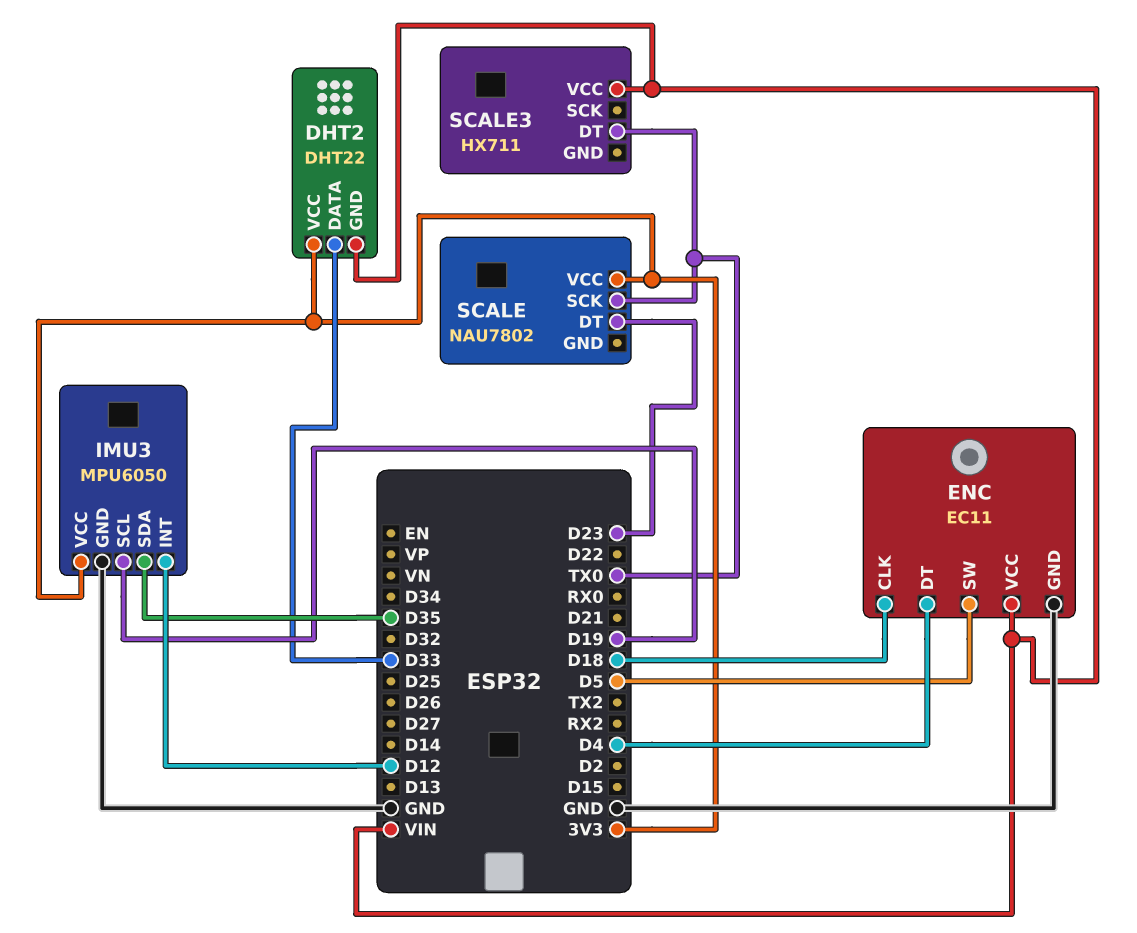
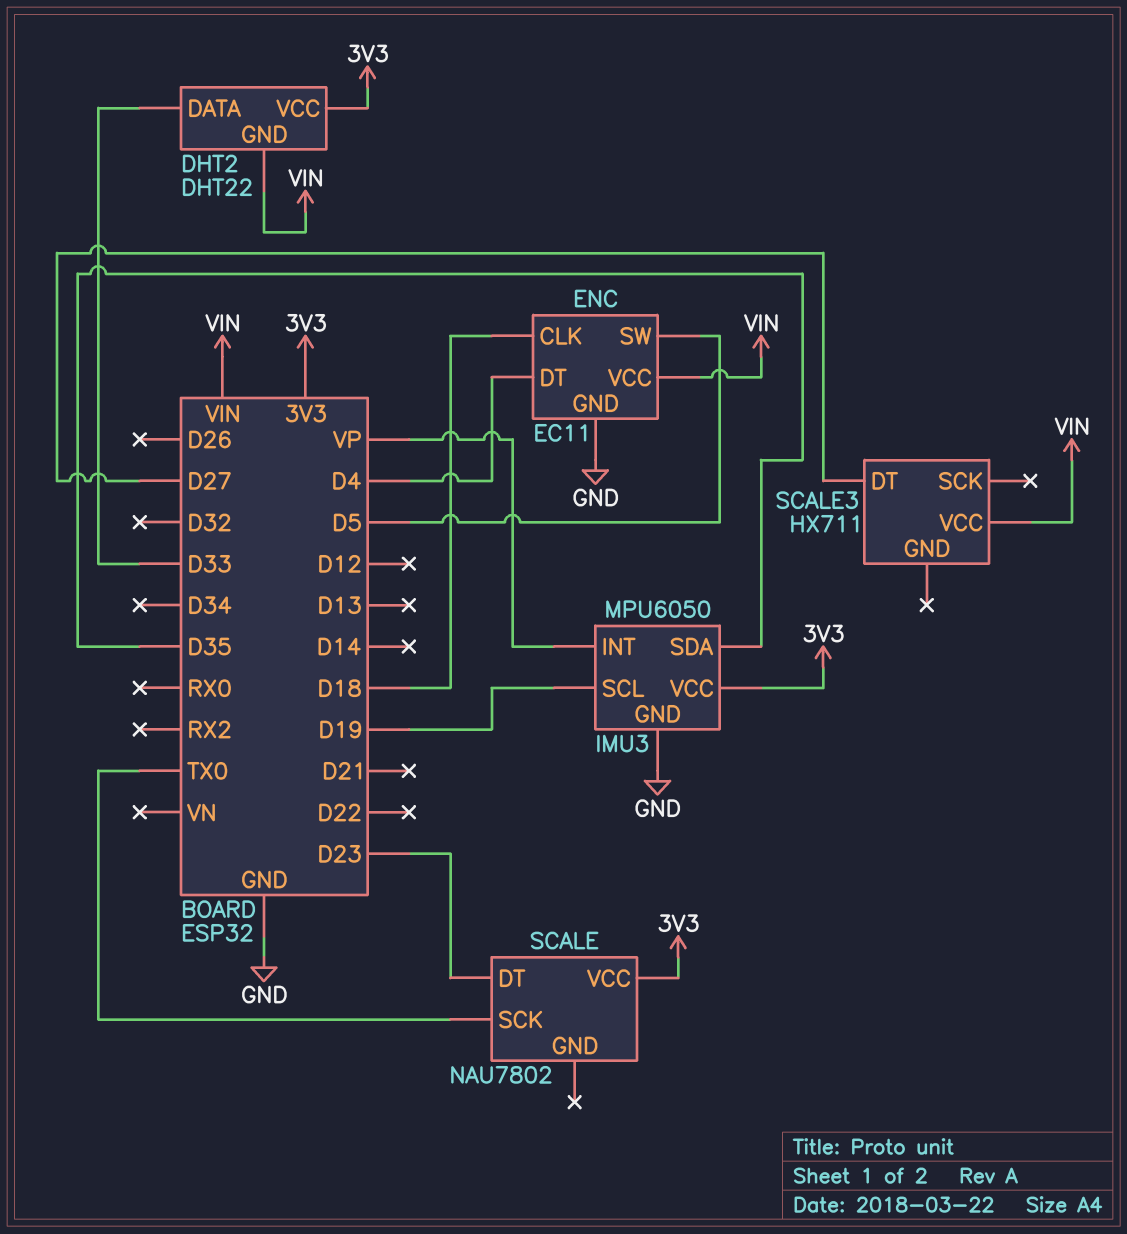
IMU3 pin INT: D12 -> VP
SCALE3 pin DT: TX0 -> D27

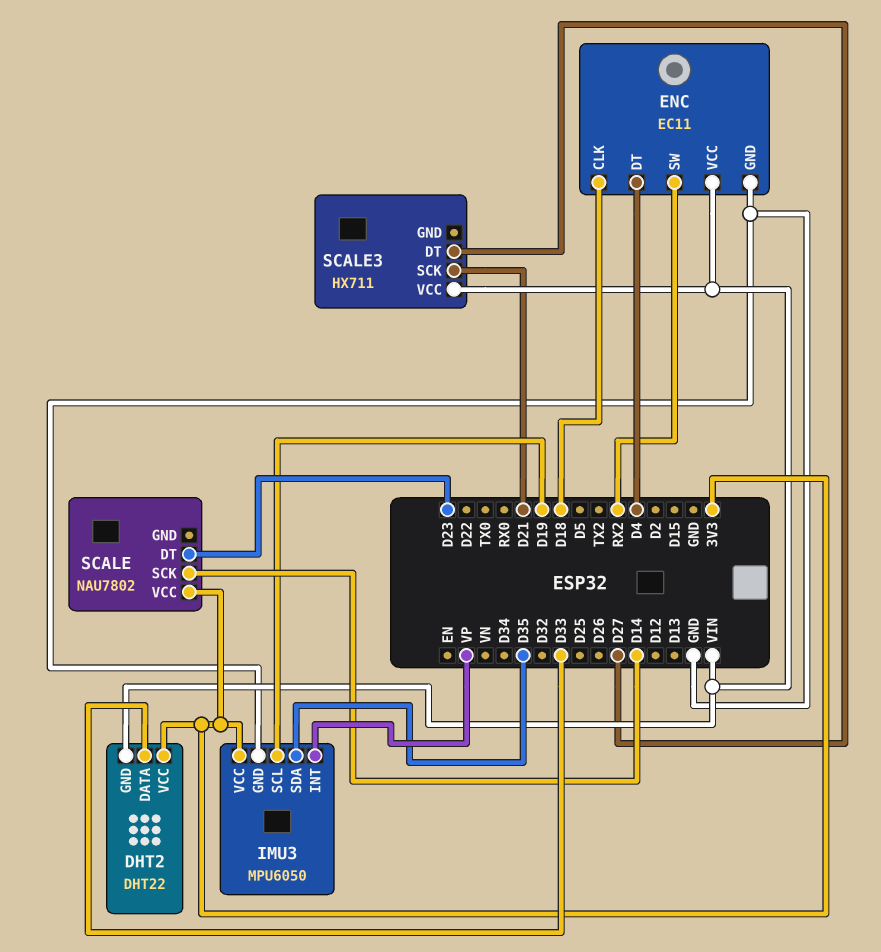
ENC pin SW: D5 -> RX2
SCALE pin SCK: TX0 -> D14
SCALE3 pin SCK: none -> D21

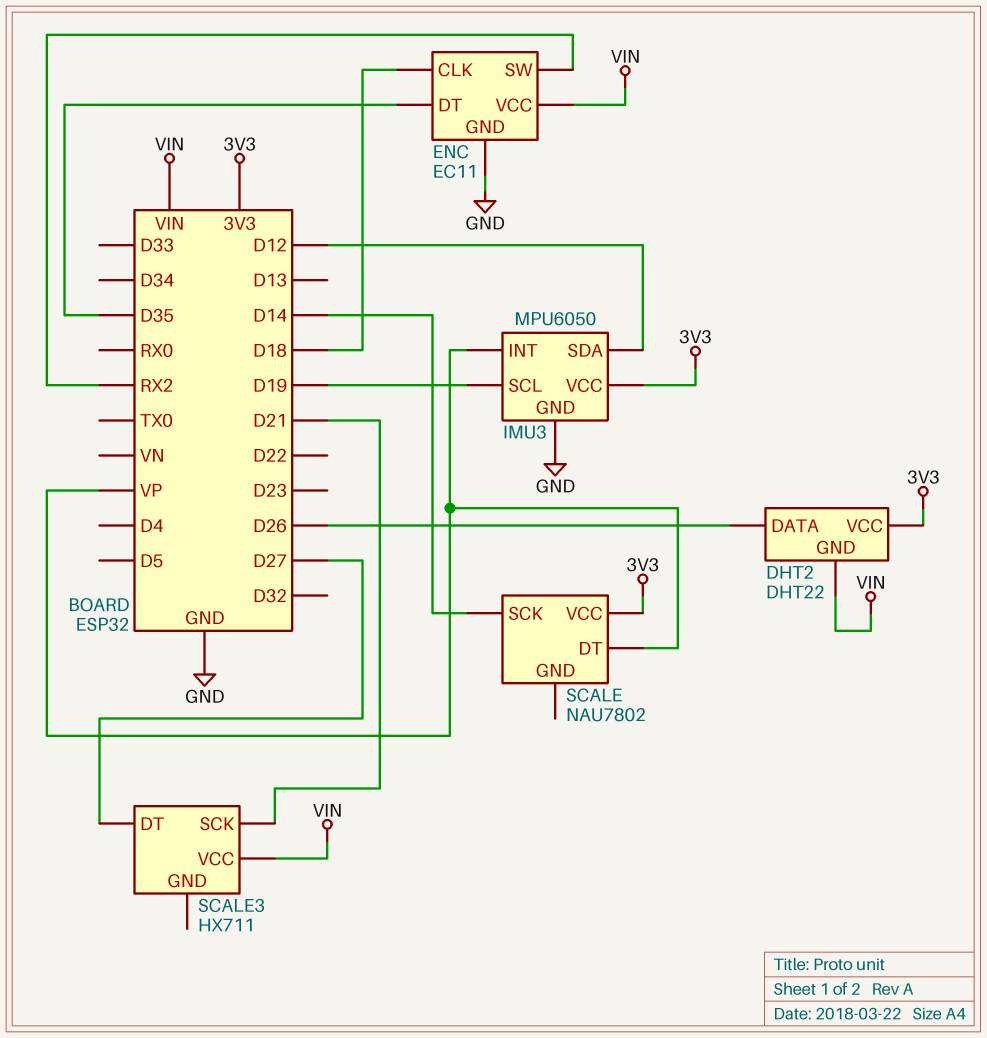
DHT2 pin DATA: D33 -> D26
ENC pin DT: D4 -> D35
IMU3 pin SDA: D35 -> D12
SCALE pin DT: D23 -> VP

